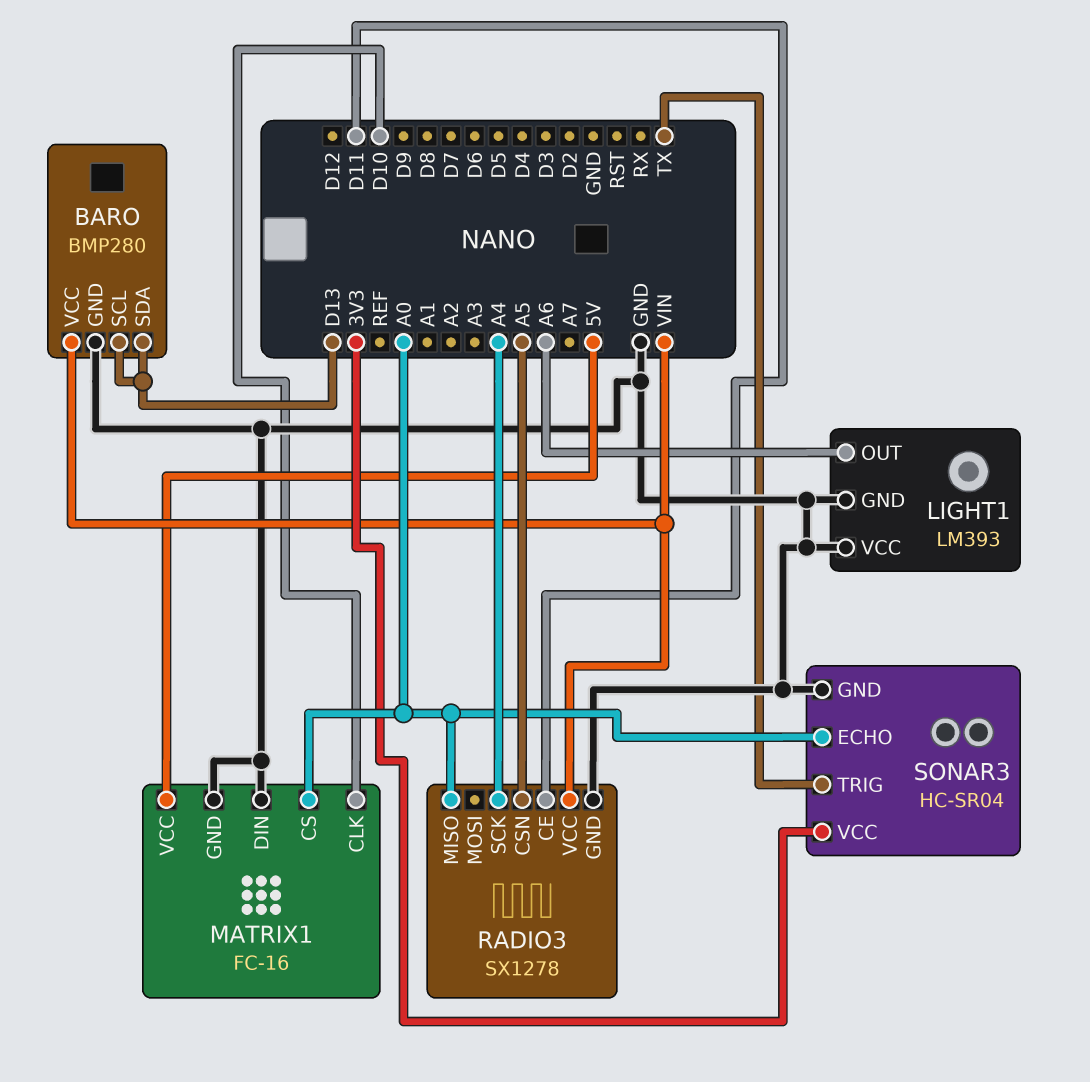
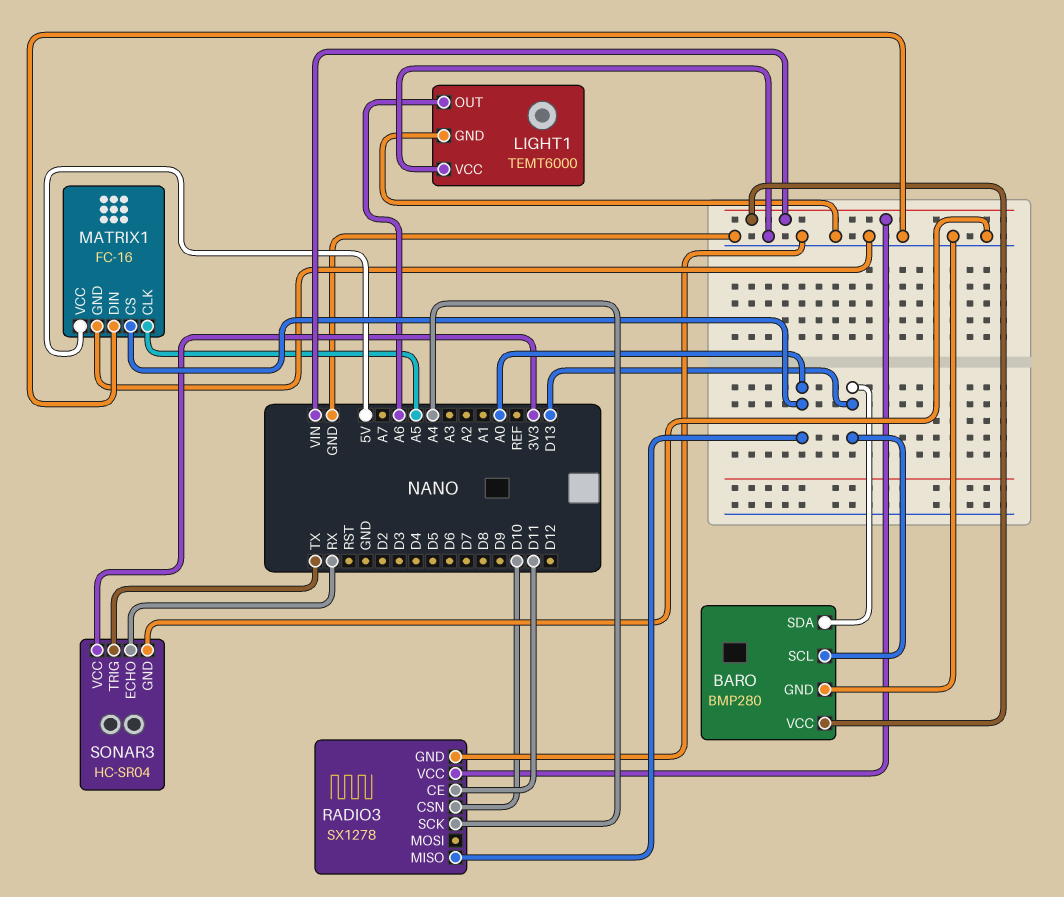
LIGHT1: LM393 -> TEMT6000
MATRIX1 pin CLK: D10 -> A5
RADIO3 pin CSN: A5 -> D10
SONAR3 pin ECHO: A0 -> RX

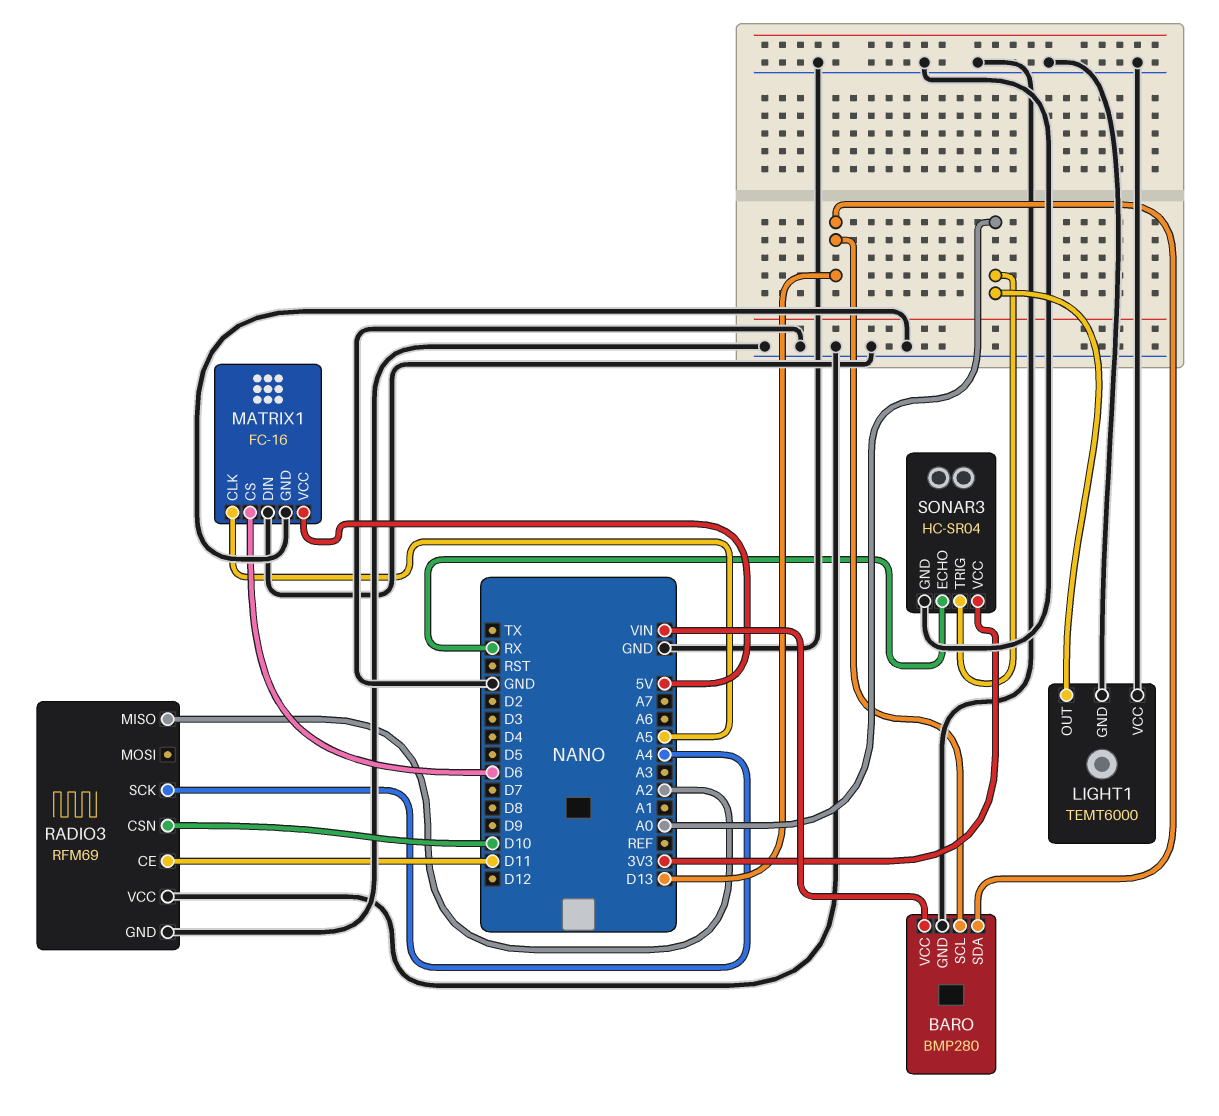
LIGHT1 pin OUT: A6 -> A0
MATRIX1 pin CS: A0 -> D6
RADIO3: SX1278 -> RFM69
RADIO3 pin MISO: A0 -> A2
RADIO3 pin VCC: VIN -> GND
SONAR3 pin TRIG: TX -> A0

